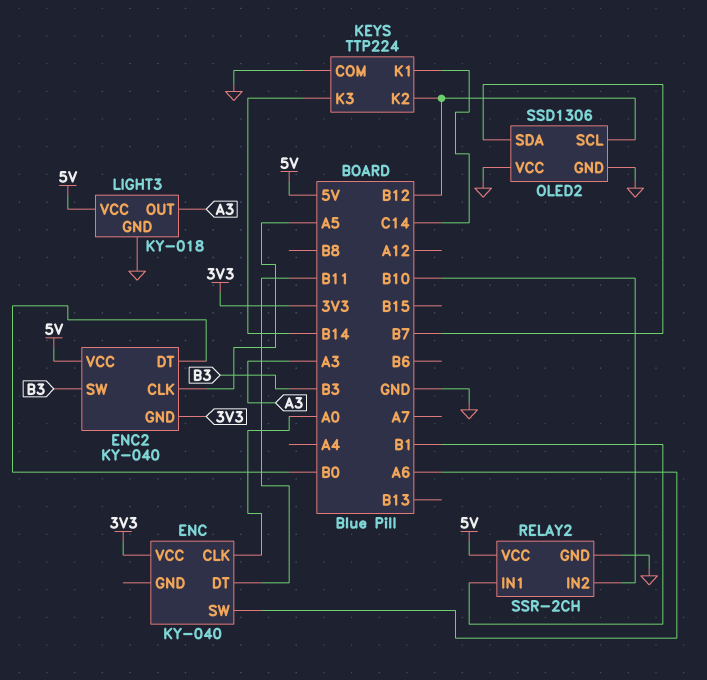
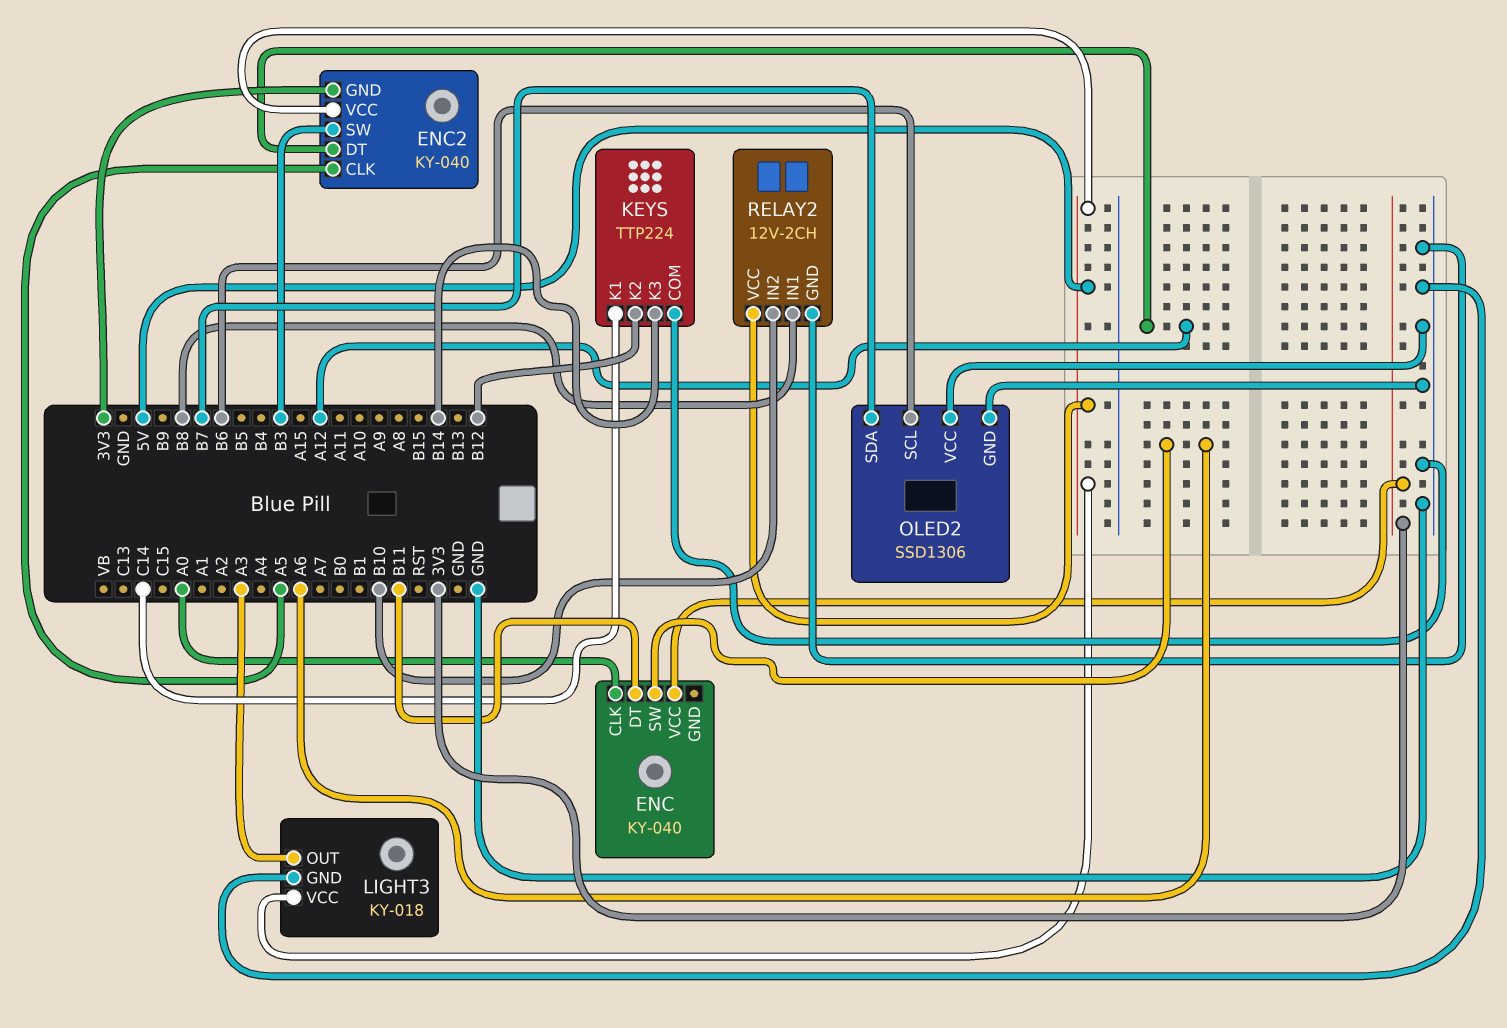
ENC2 pin DT: B0 -> A12
OLED2 pin SCL: B12 -> B6
RELAY2: SSR-2CH -> 12V-2CH
RELAY2 pin IN1: B1 -> B8

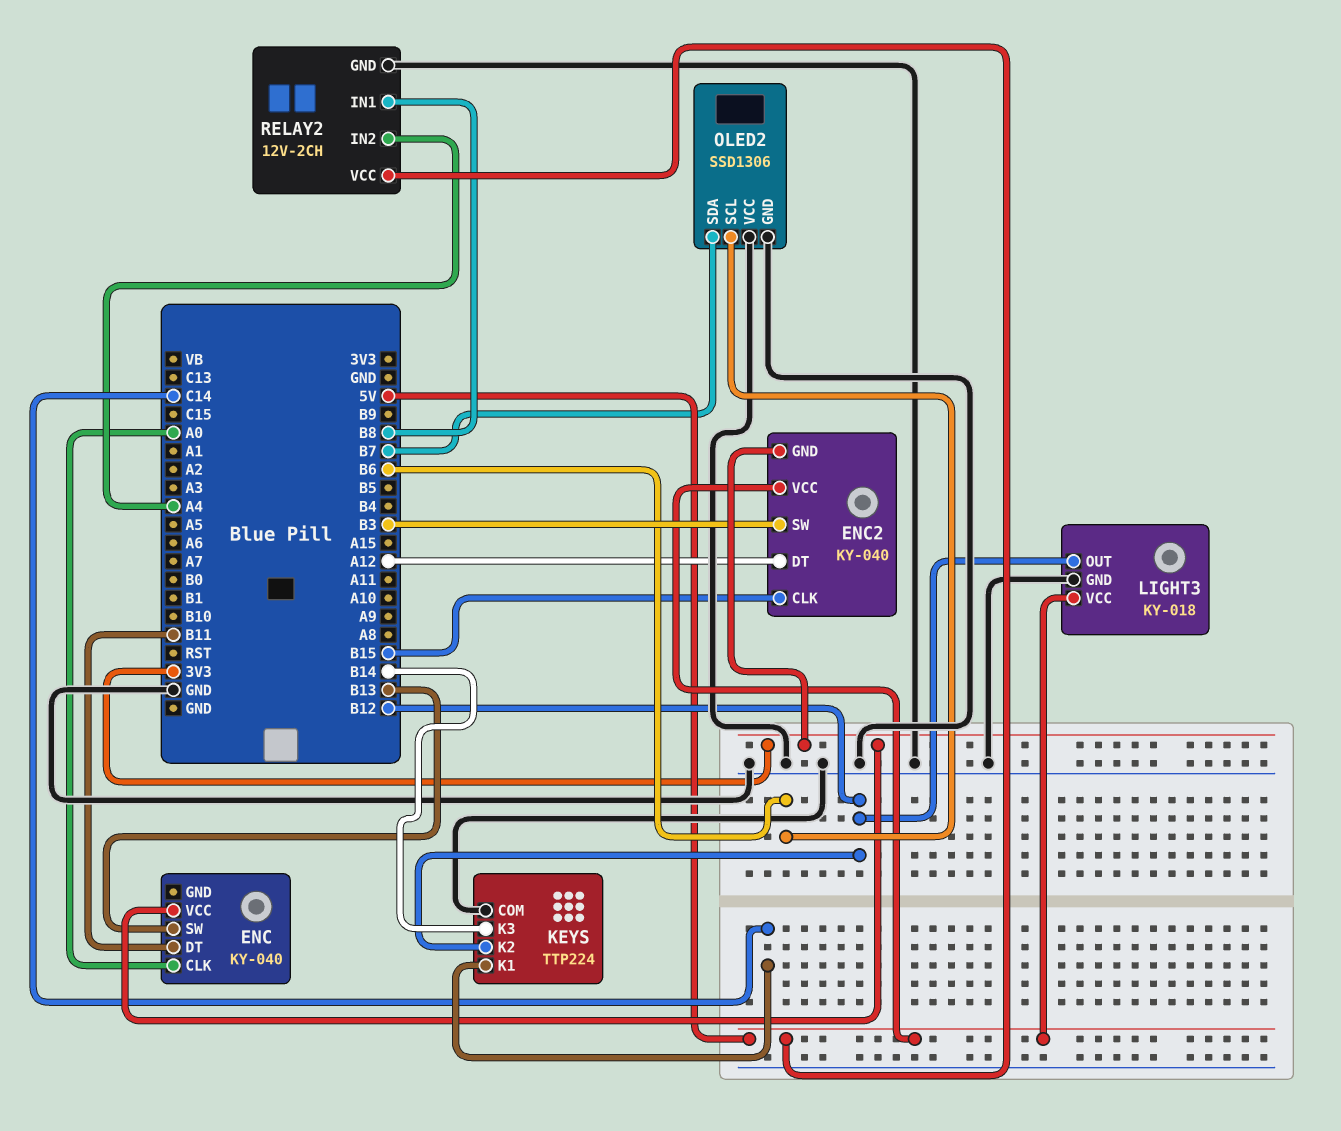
ENC pin SW: A6 -> B13
ENC2 pin CLK: A5 -> B15
LIGHT3 pin OUT: A3 -> B12
RELAY2 pin IN2: B10 -> A4

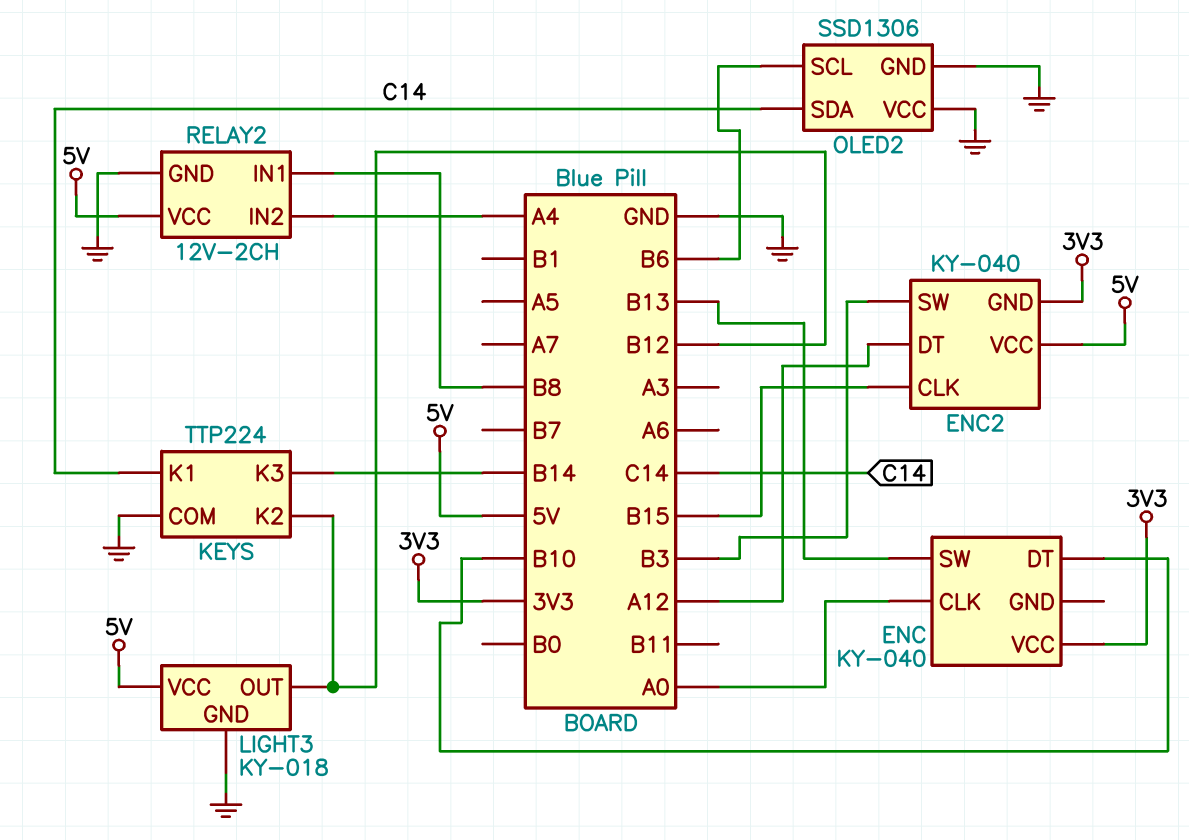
ENC pin DT: B11 -> B10
OLED2 pin SDA: B7 -> C14

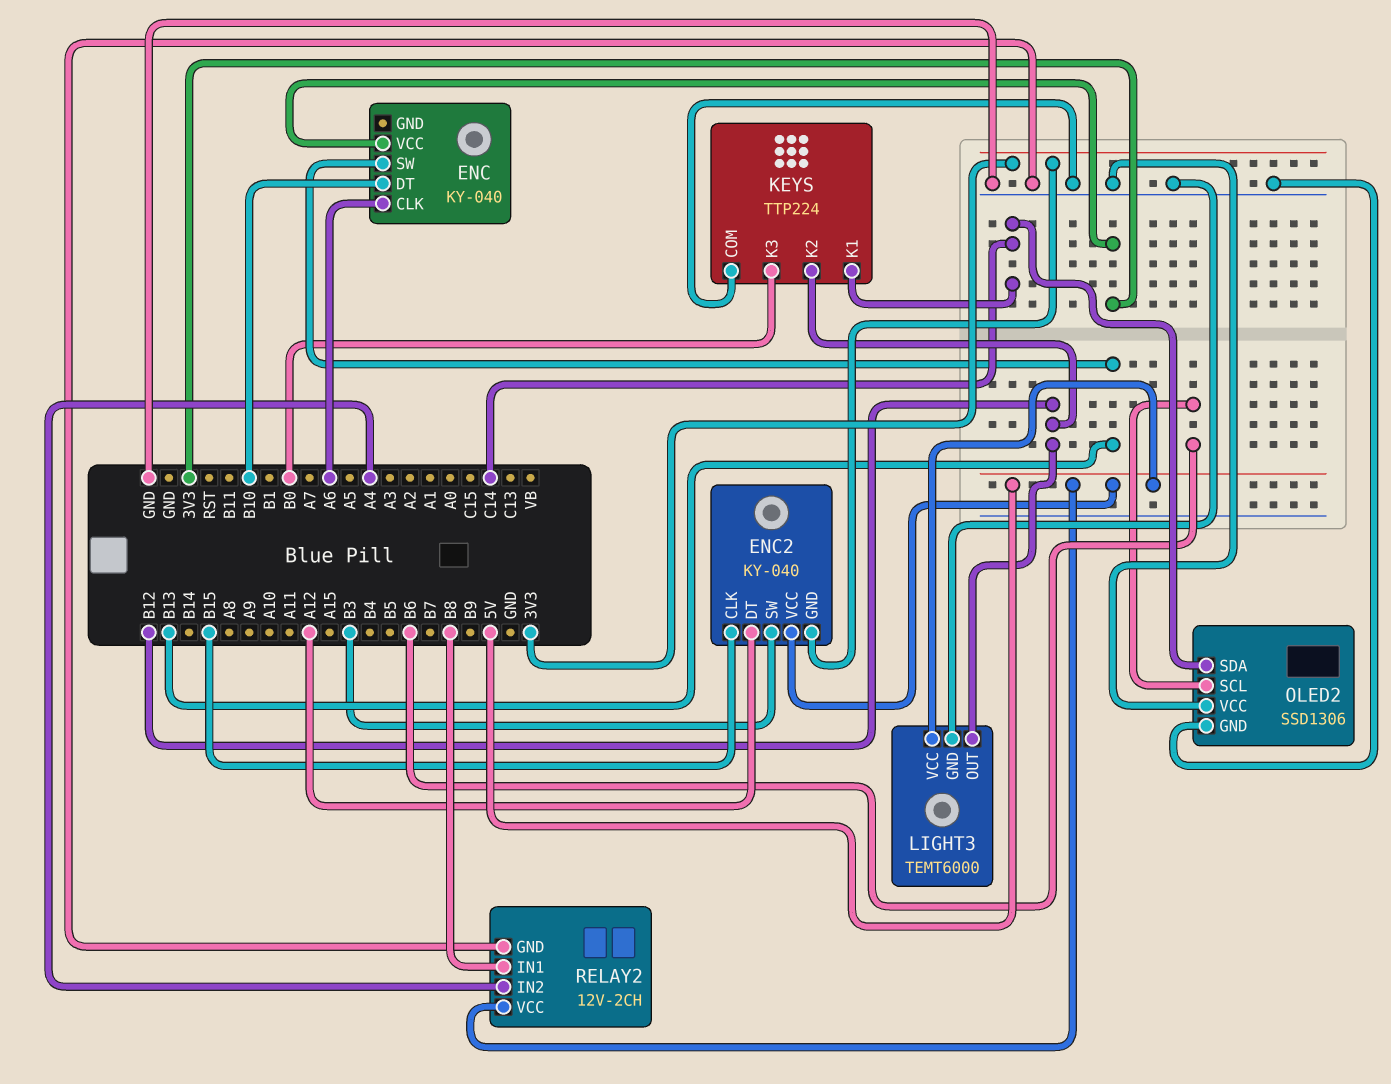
ENC pin CLK: A0 -> A6
KEYS pin K3: B14 -> B0
LIGHT3: KY-018 -> TEMT6000

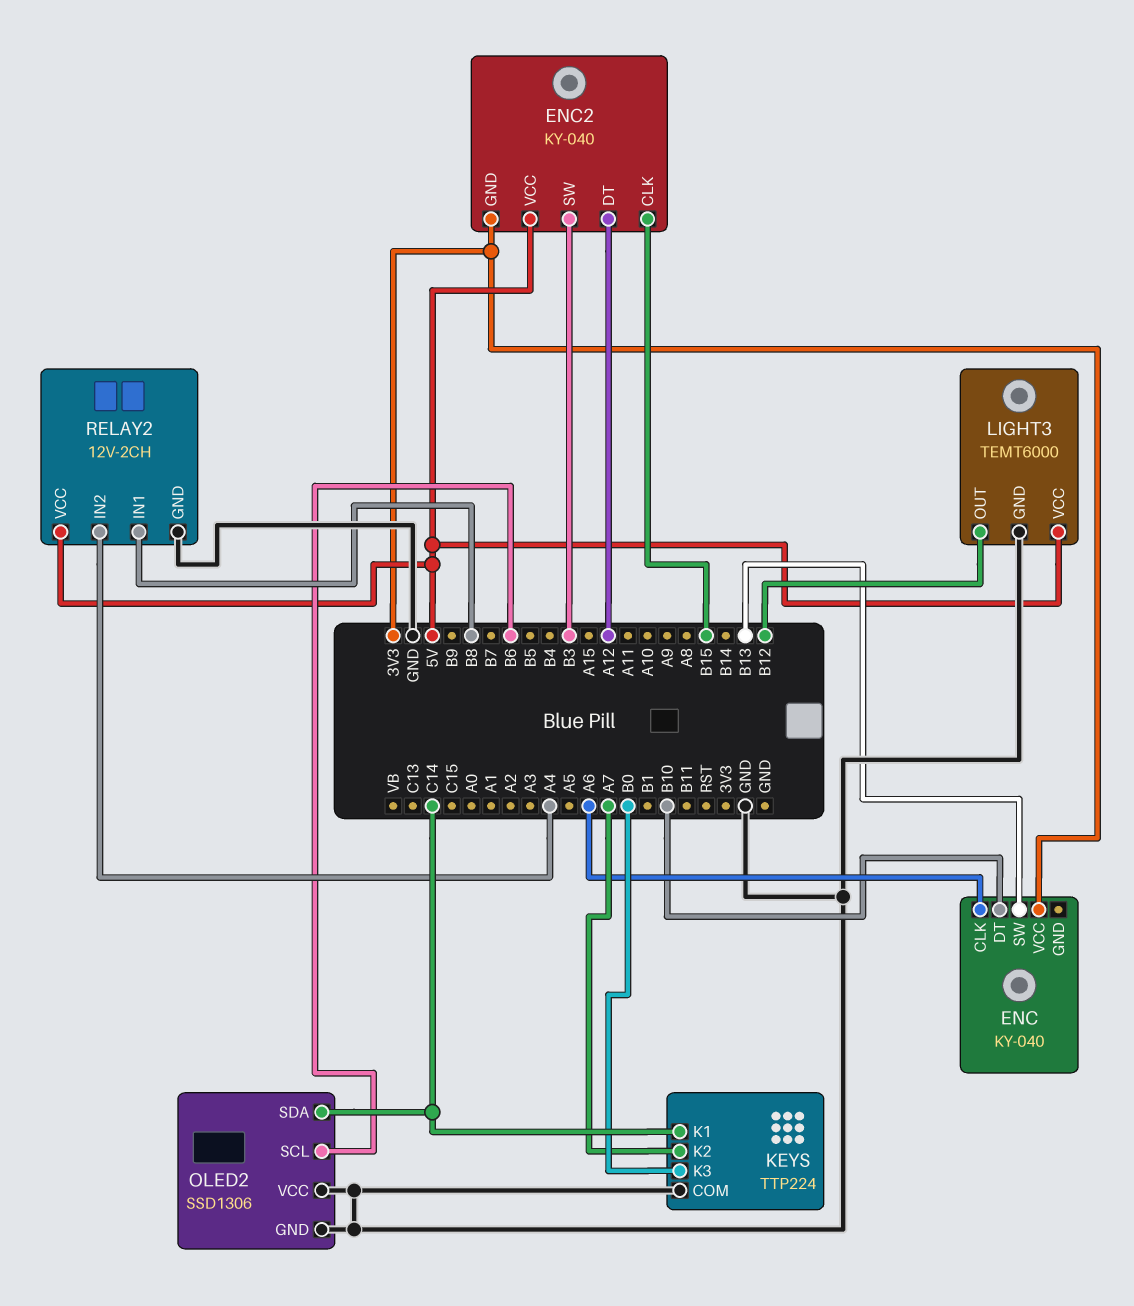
KEYS pin K2: B12 -> A7

